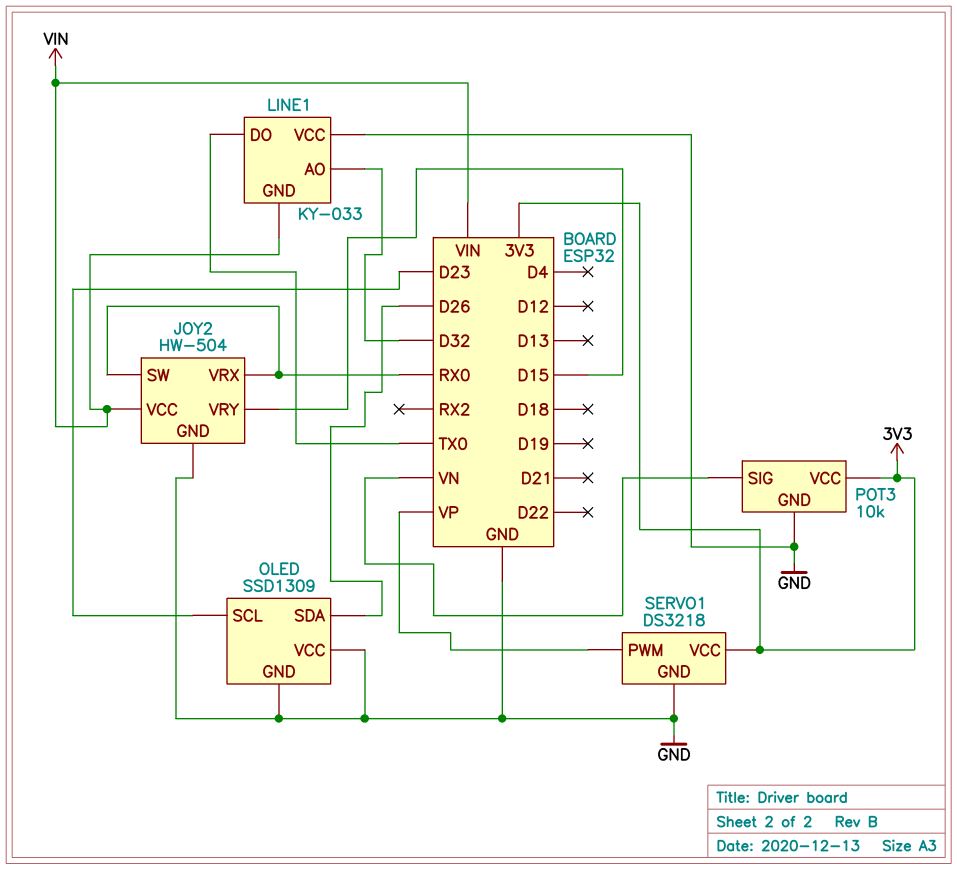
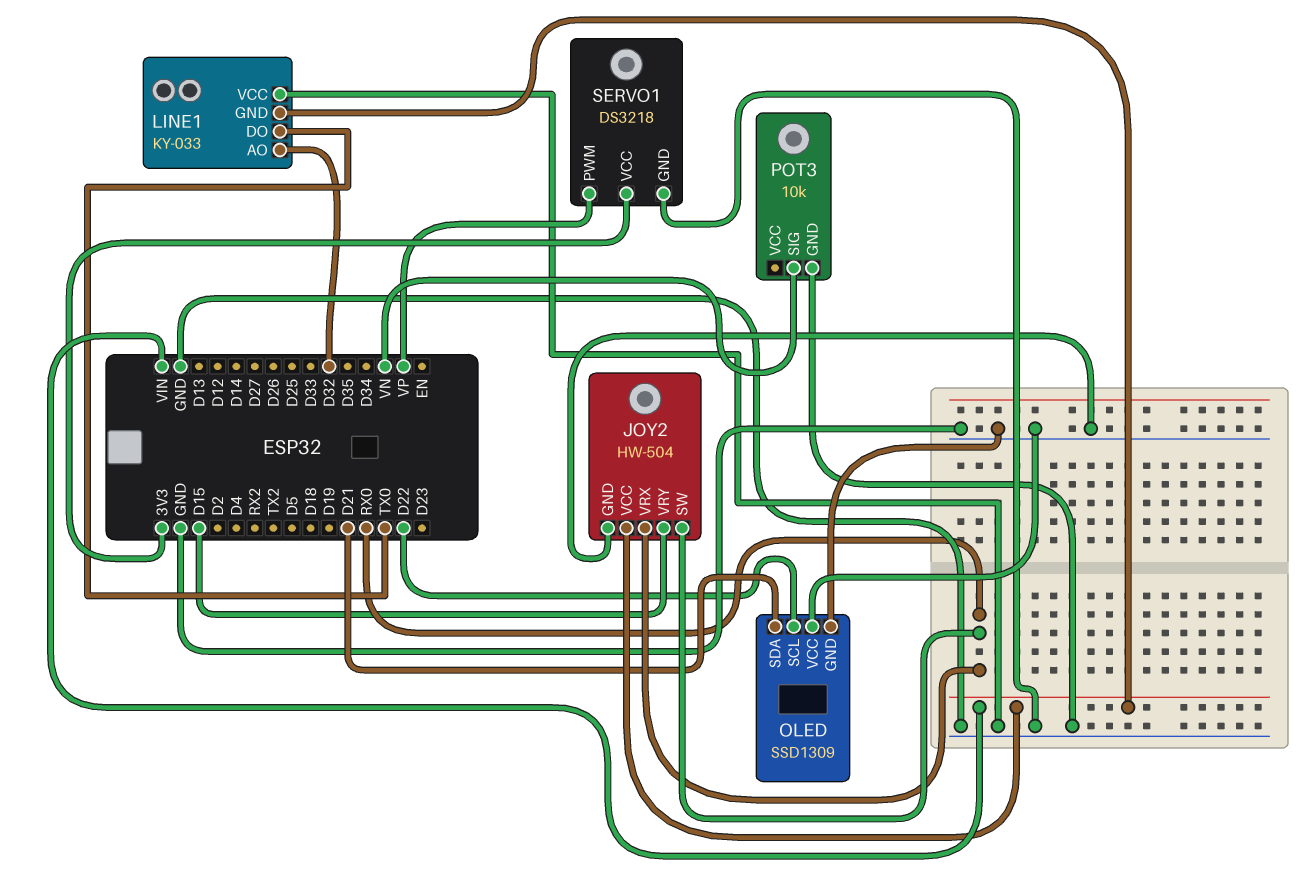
OLED pin SCL: D23 -> D22
OLED pin SDA: D26 -> D21
POT3 pin VCC: 3V3 -> none

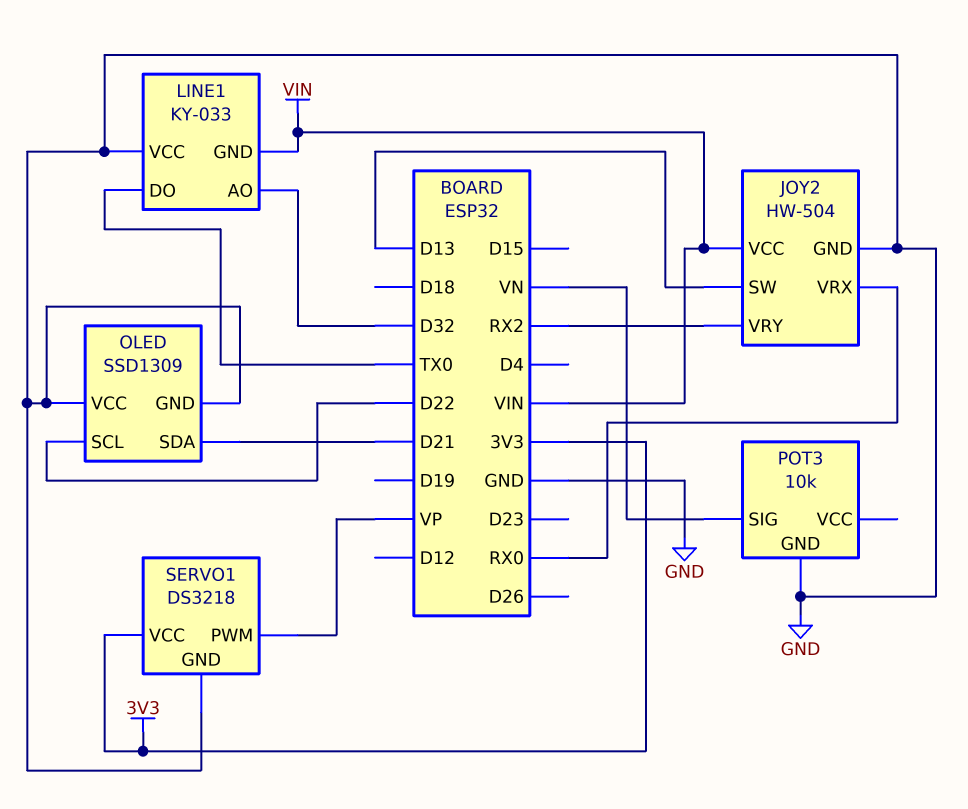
JOY2 pin SW: RX0 -> D13
JOY2 pin VRY: D15 -> RX2

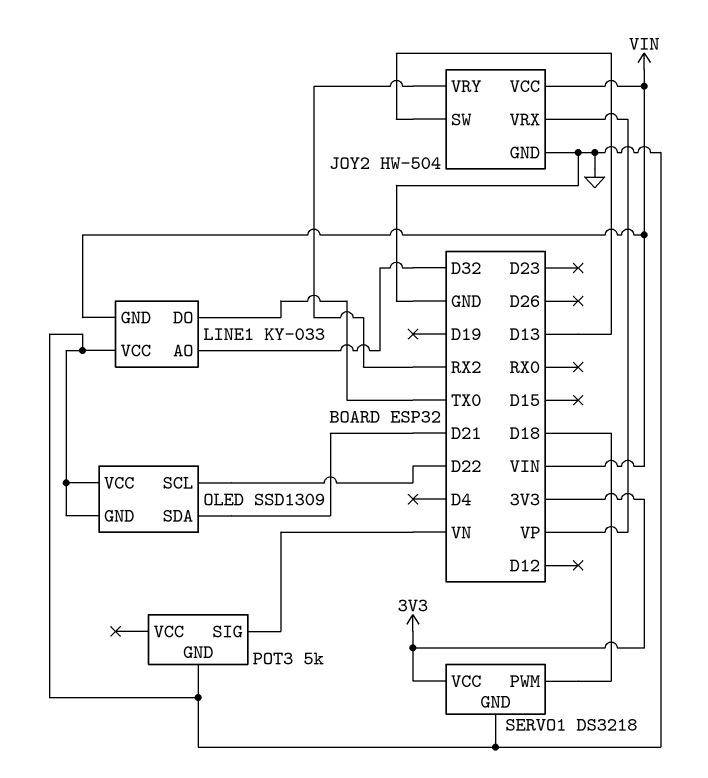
JOY2 pin VRX: RX0 -> VP
POT3: 10k -> 5k
SERVO1 pin PWM: VP -> D18

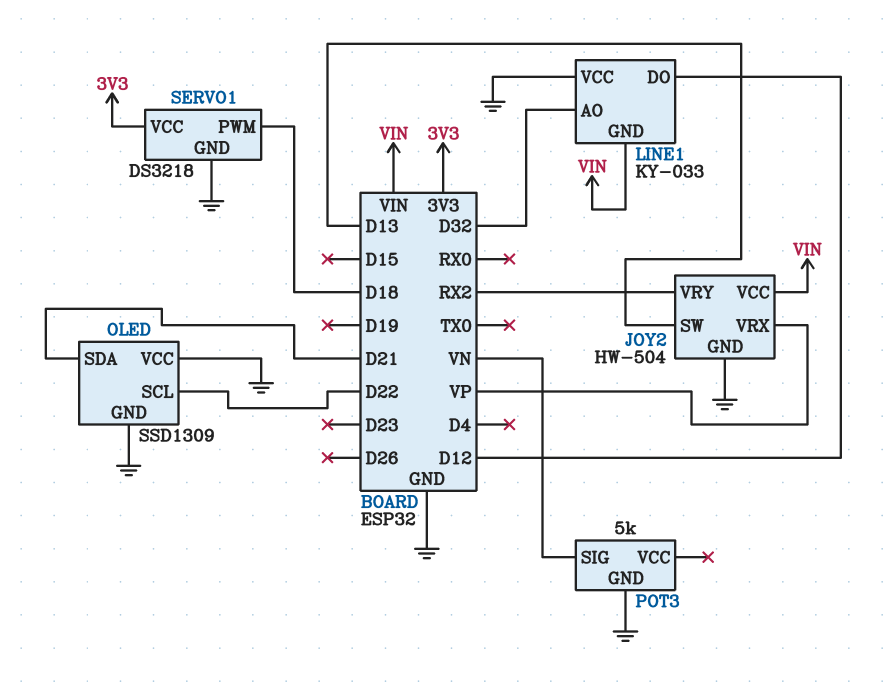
LINE1 pin DO: TX0 -> D12

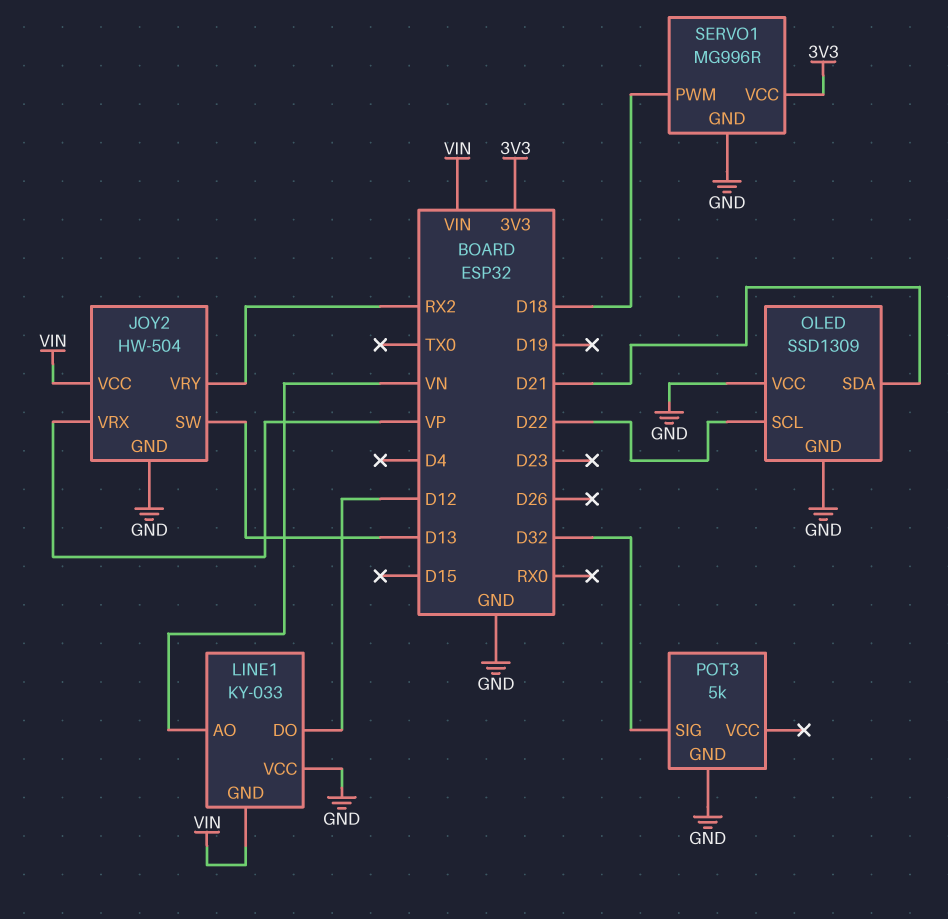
LINE1 pin AO: D32 -> VN
POT3 pin SIG: VN -> D32
SERVO1: DS3218 -> MG996R

